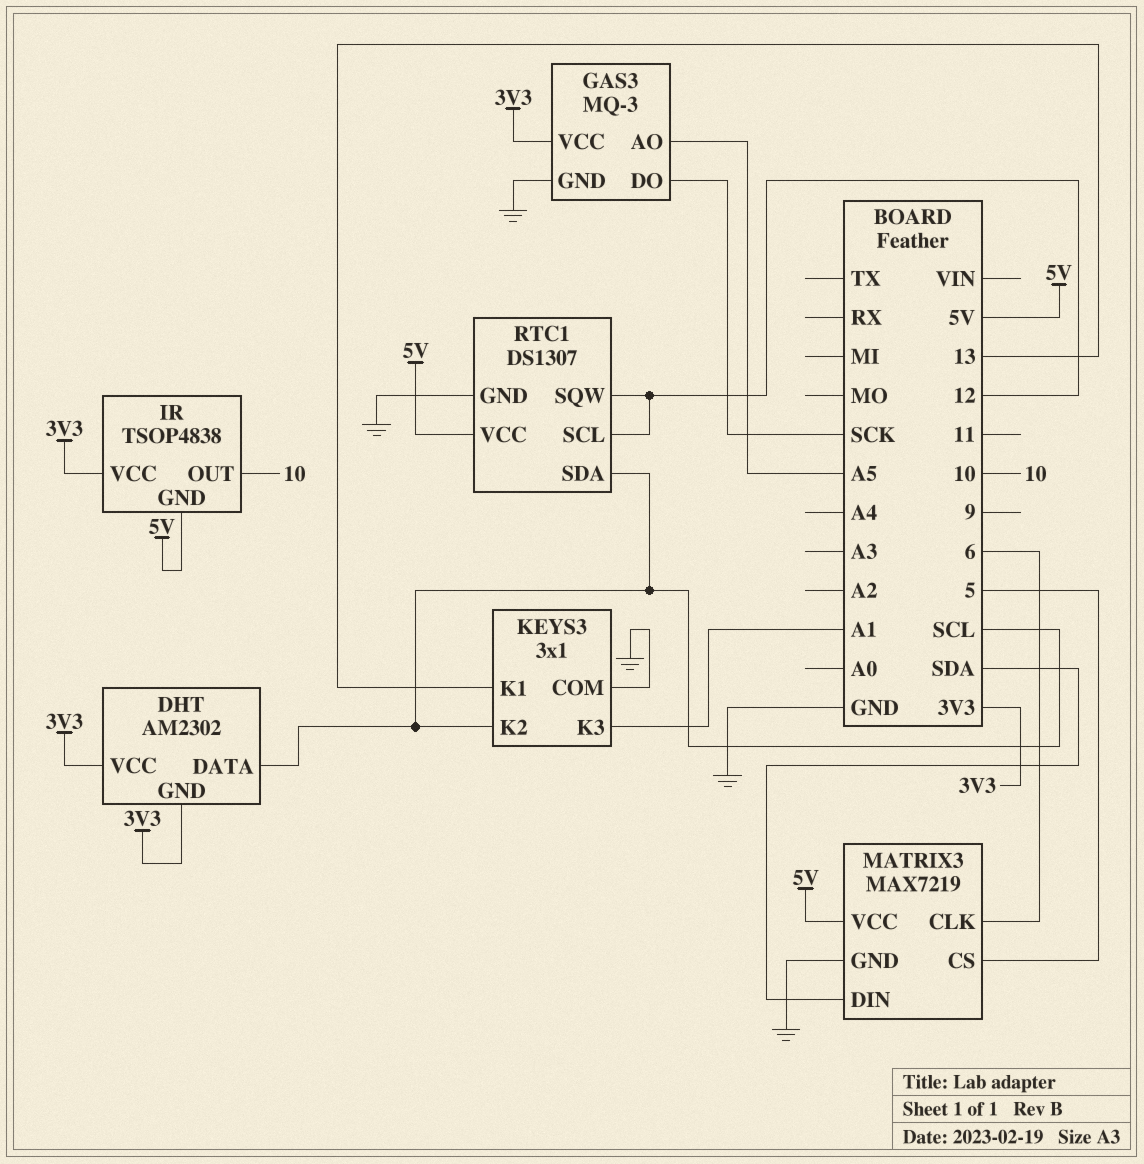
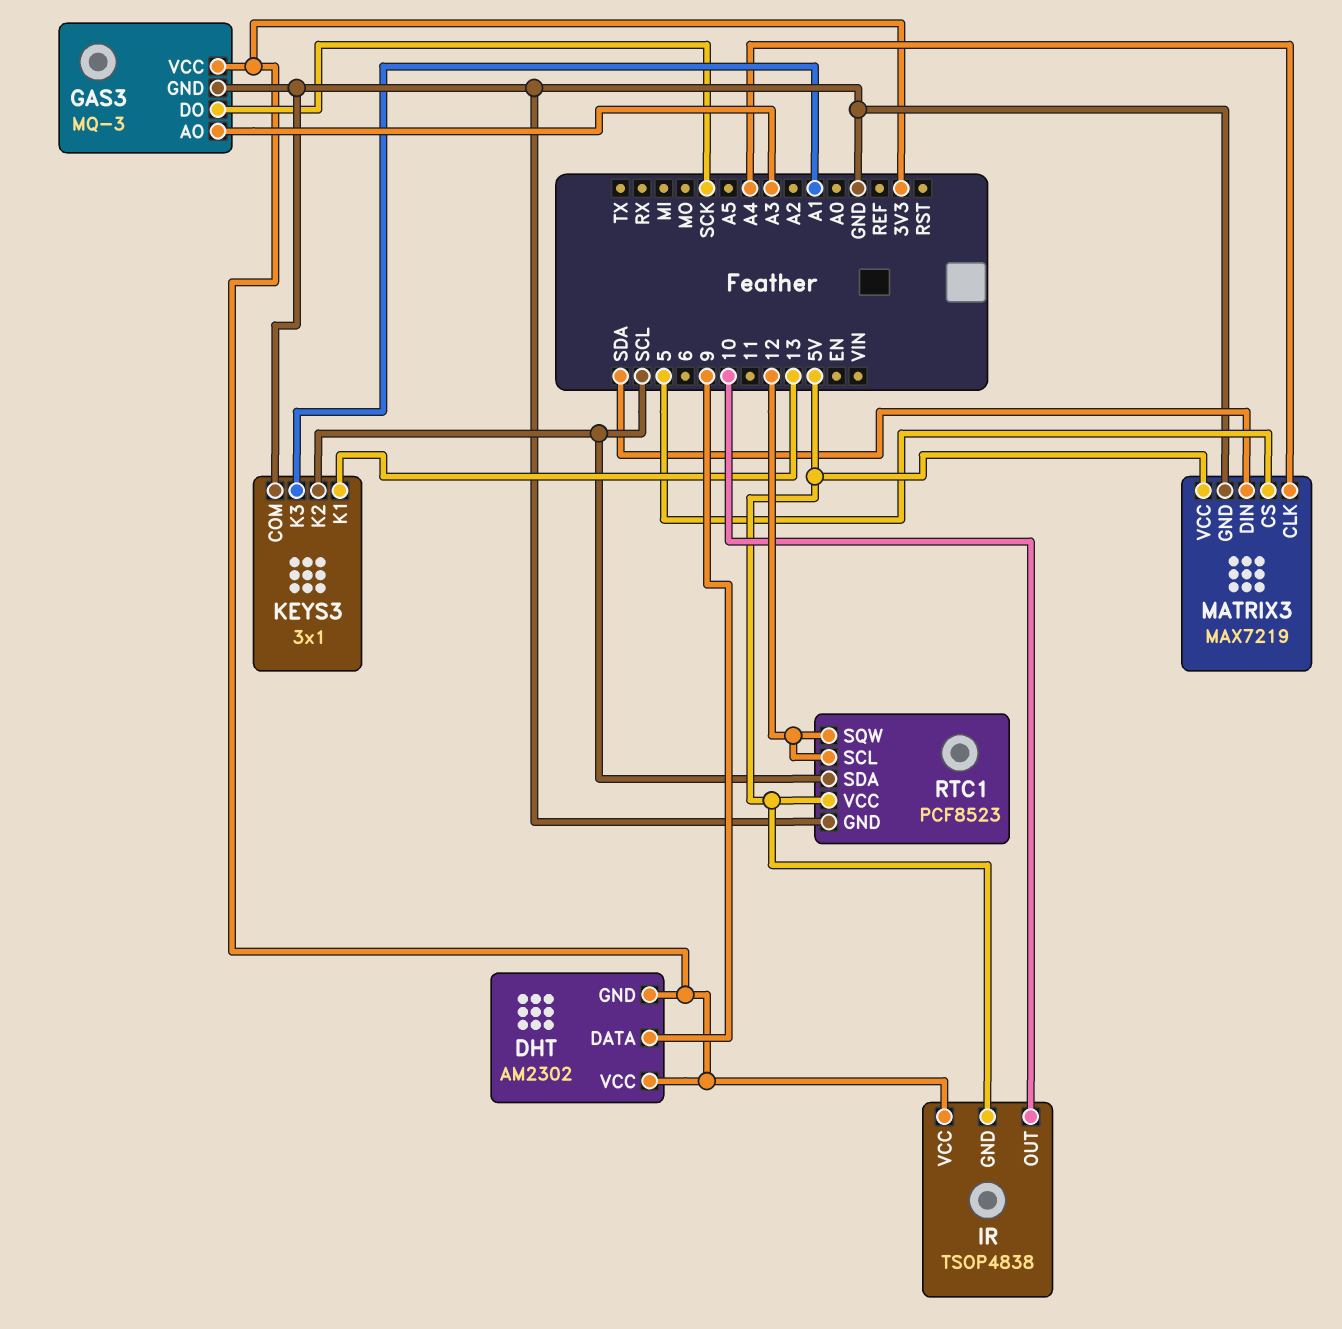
DHT pin DATA: SCL -> 9
GAS3 pin AO: A5 -> A3
MATRIX3 pin CLK: 6 -> A4
RTC1: DS1307 -> PCF8523

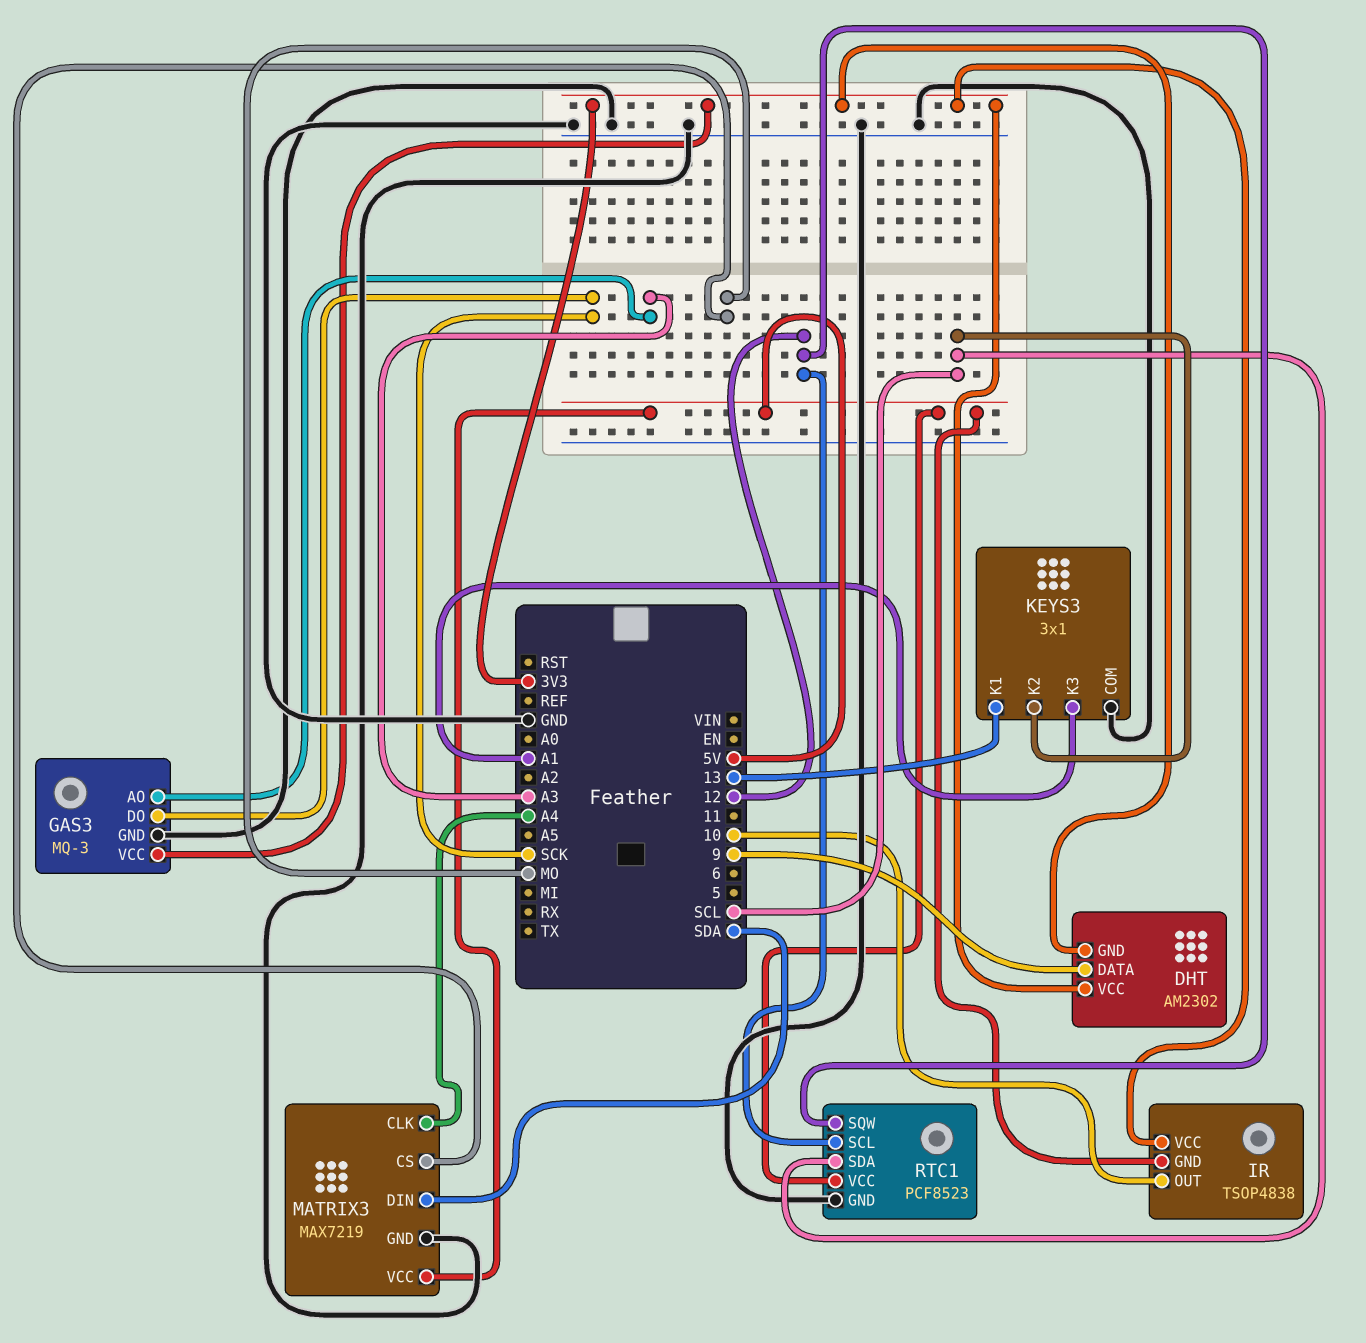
MATRIX3 pin CS: 5 -> MO

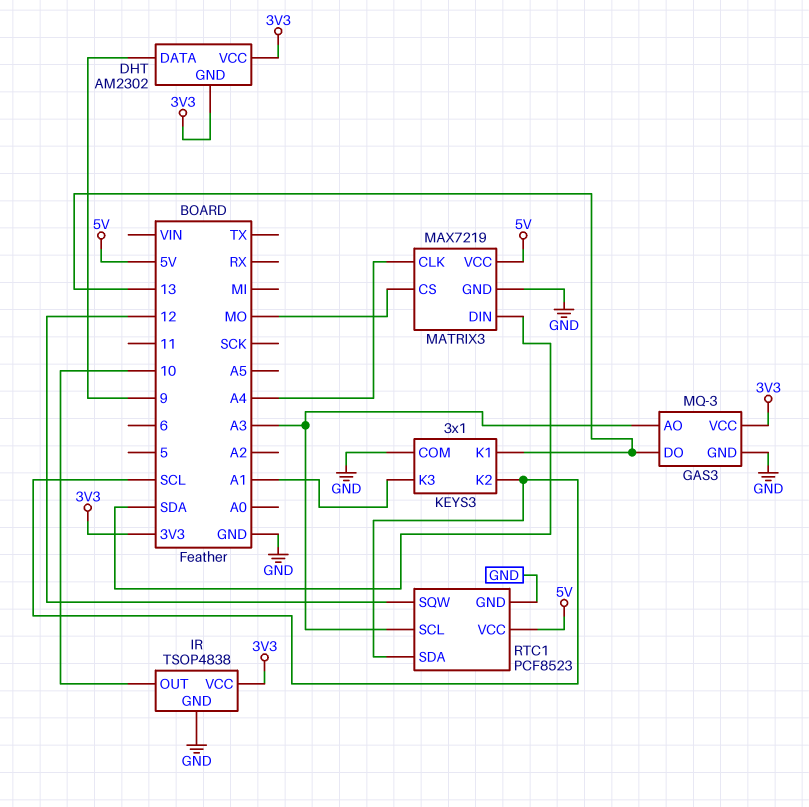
GAS3 pin DO: SCK -> 13
IR pin GND: 5V -> GND
RTC1 pin SCL: 12 -> A3

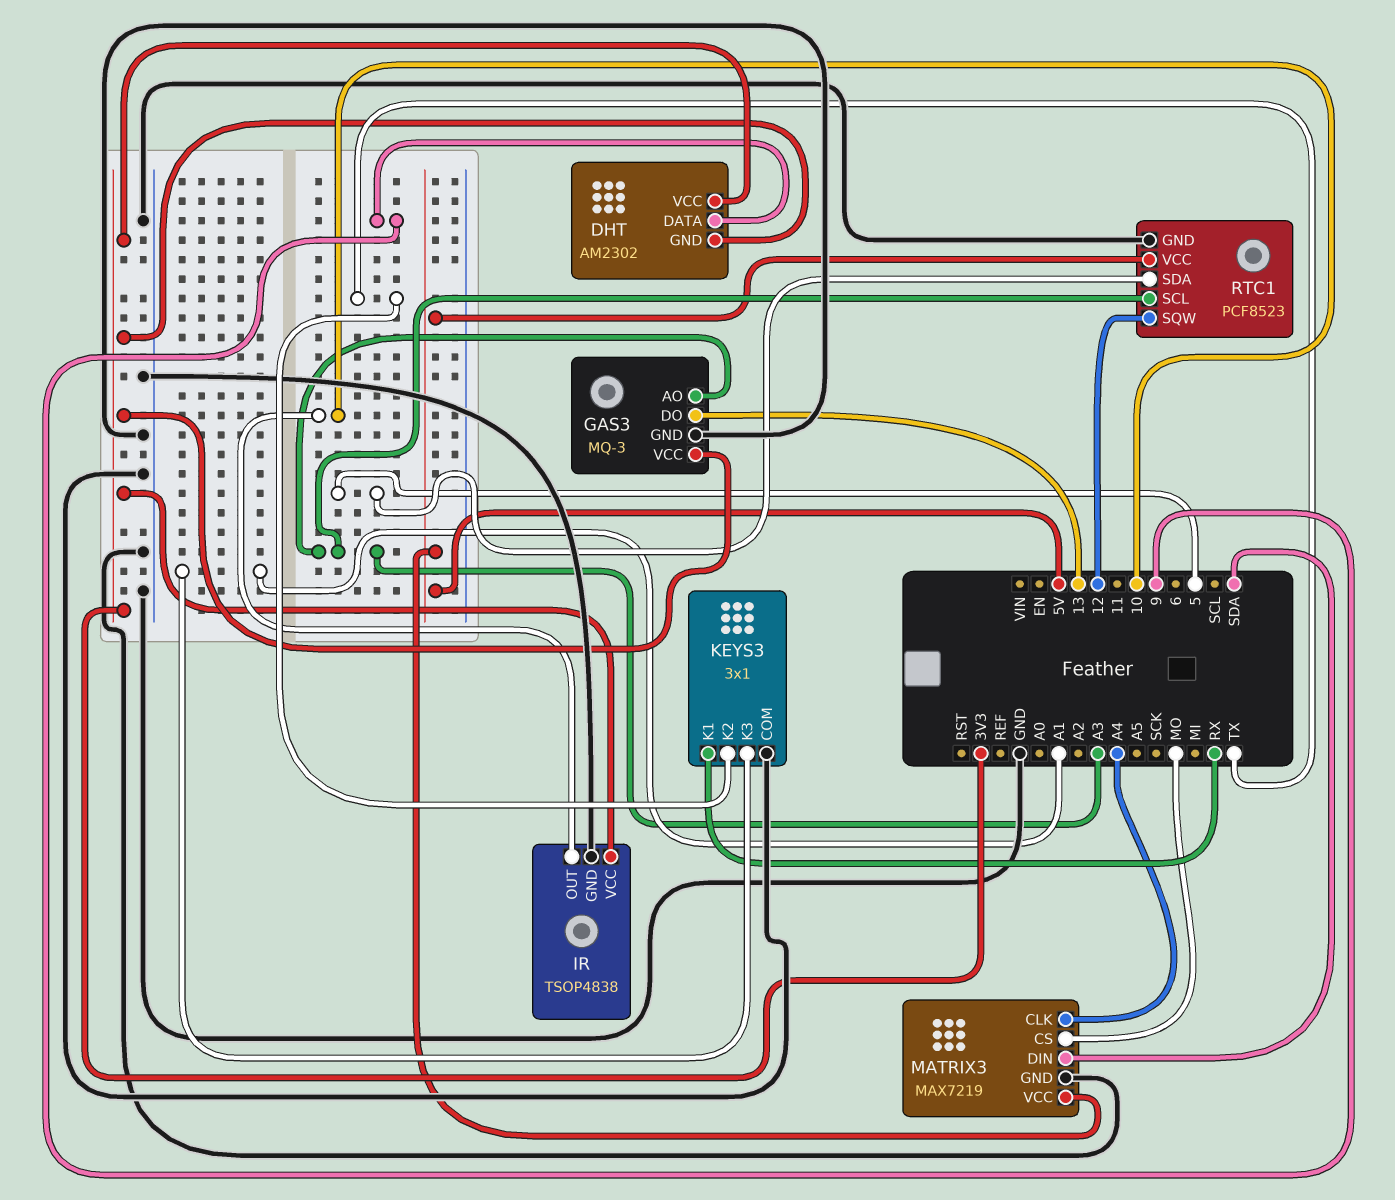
KEYS3 pin K1: 13 -> RX
KEYS3 pin K2: SCL -> TX
RTC1 pin SDA: SCL -> 5

